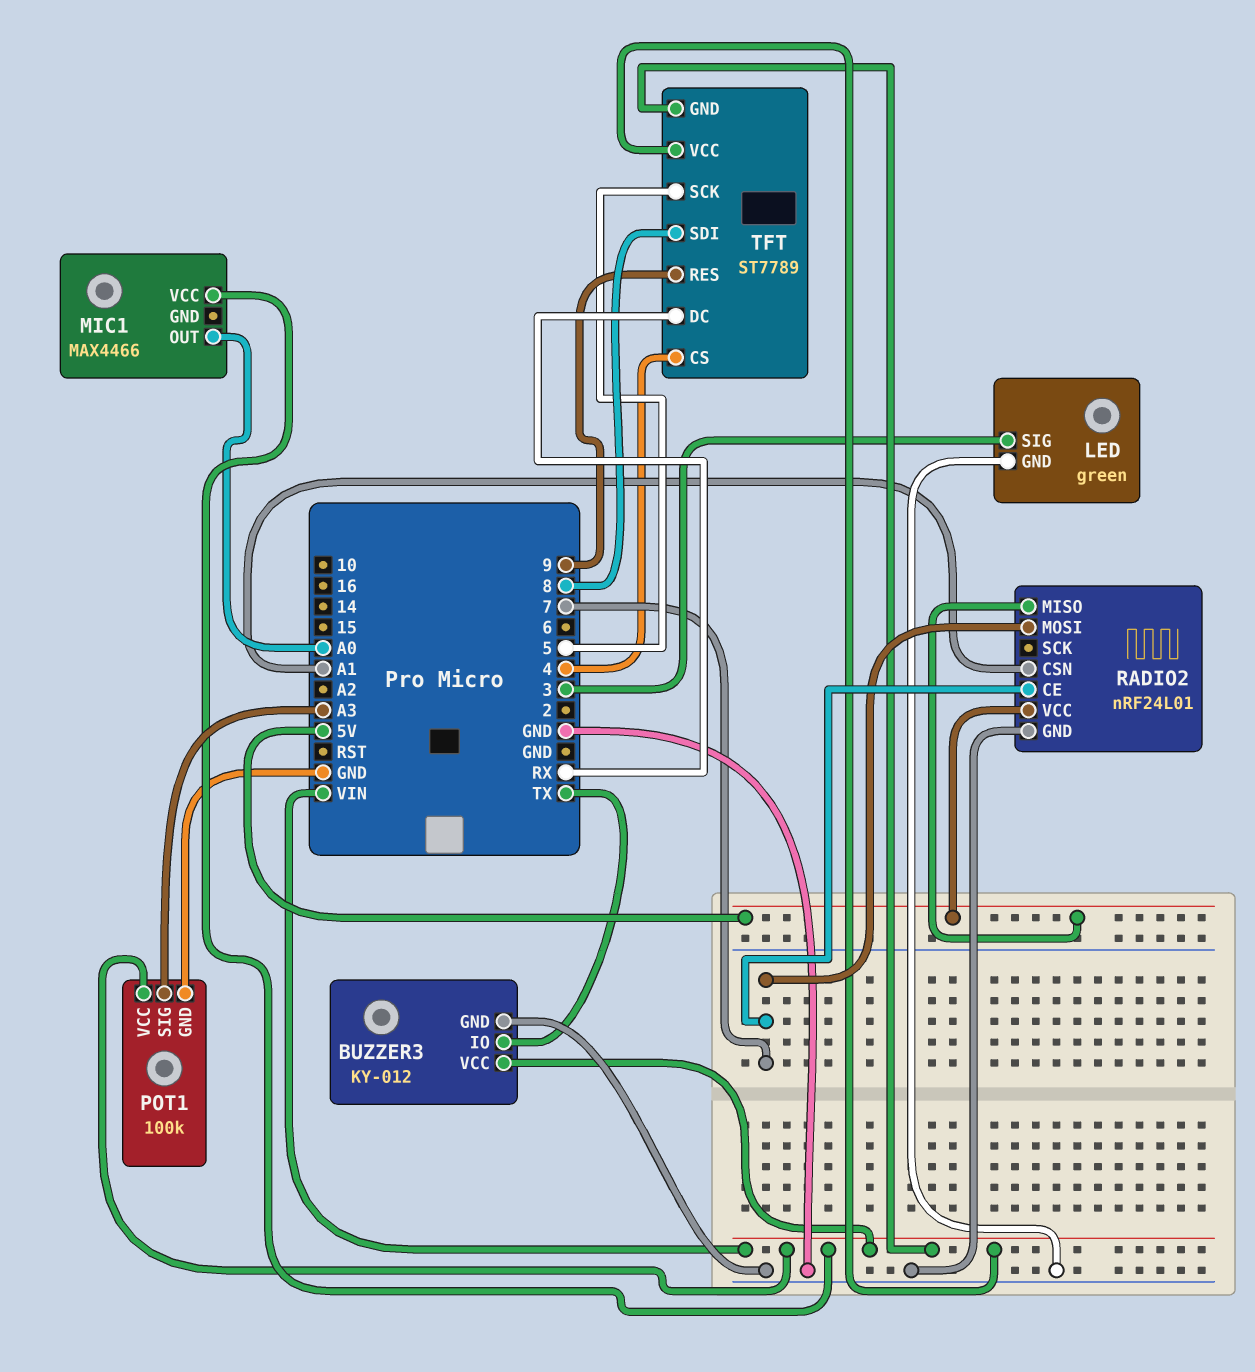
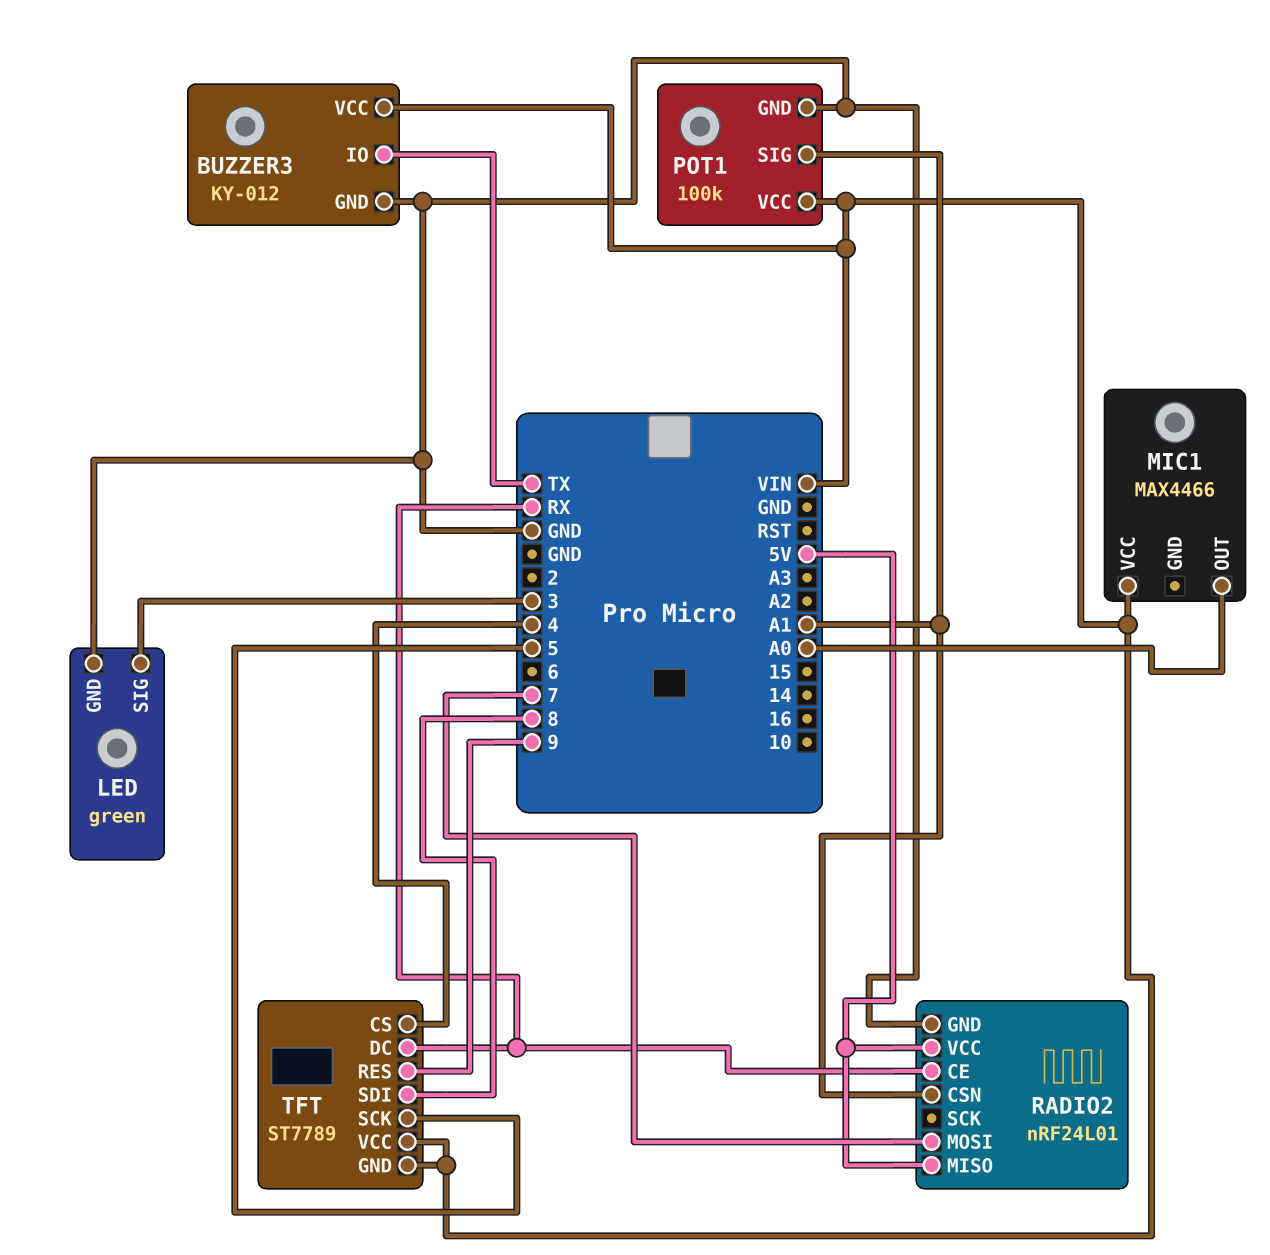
POT1 pin SIG: A3 -> A1
RADIO2 pin CE: 7 -> RX

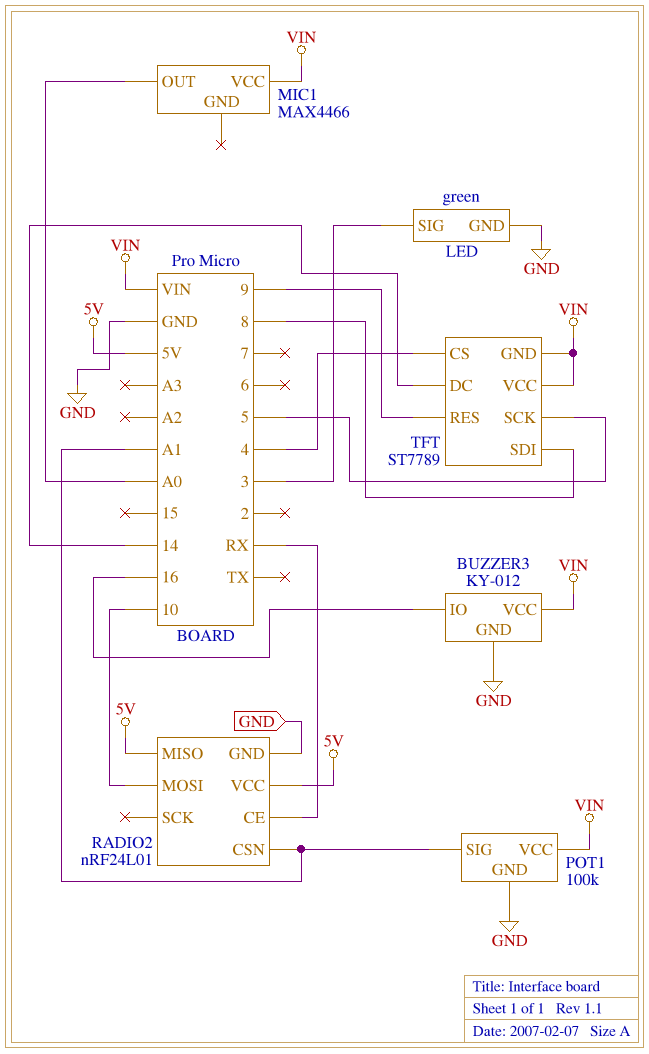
BUZZER3 pin IO: TX -> 16
RADIO2 pin MOSI: 7 -> 10
TFT pin DC: RX -> 14

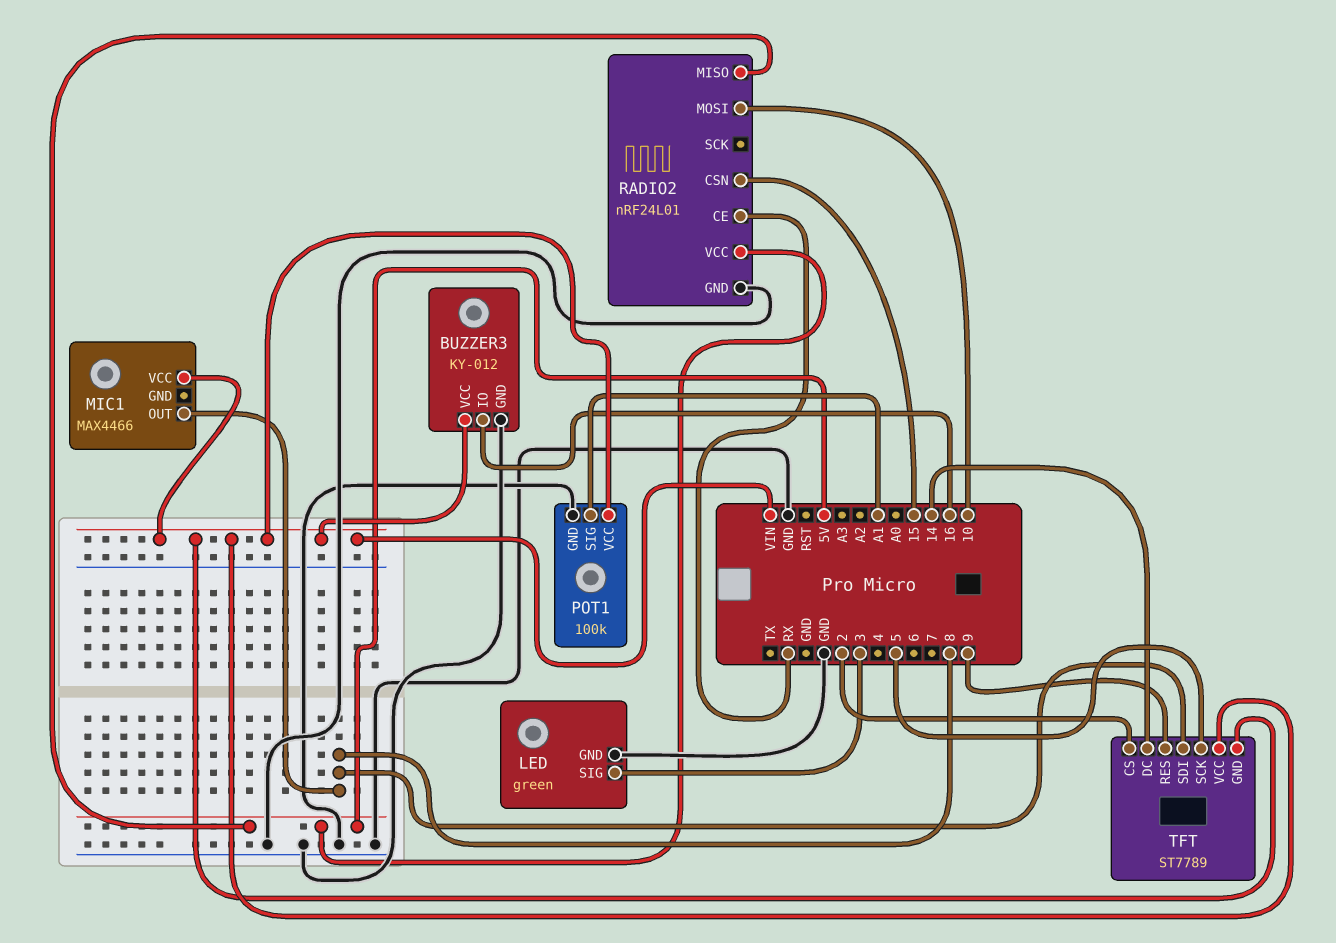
MIC1 pin OUT: A0 -> 8
RADIO2 pin CSN: A1 -> 15
TFT pin CS: 4 -> 2

